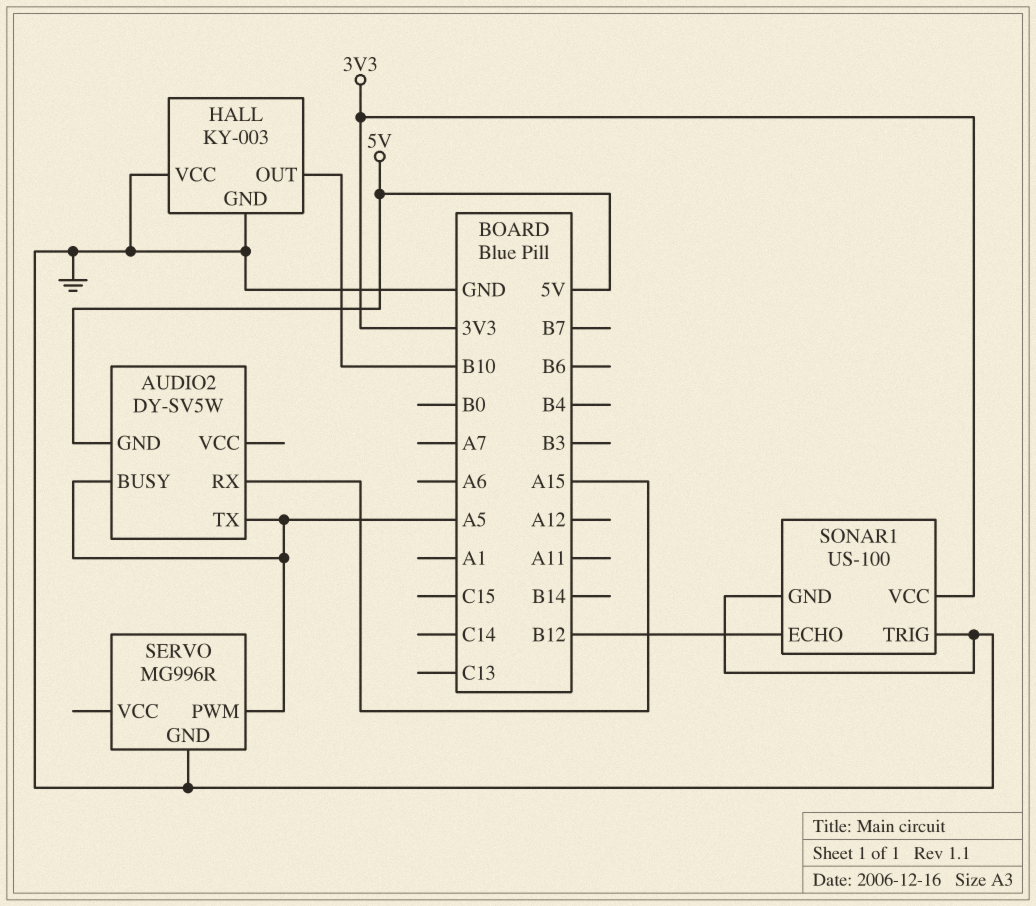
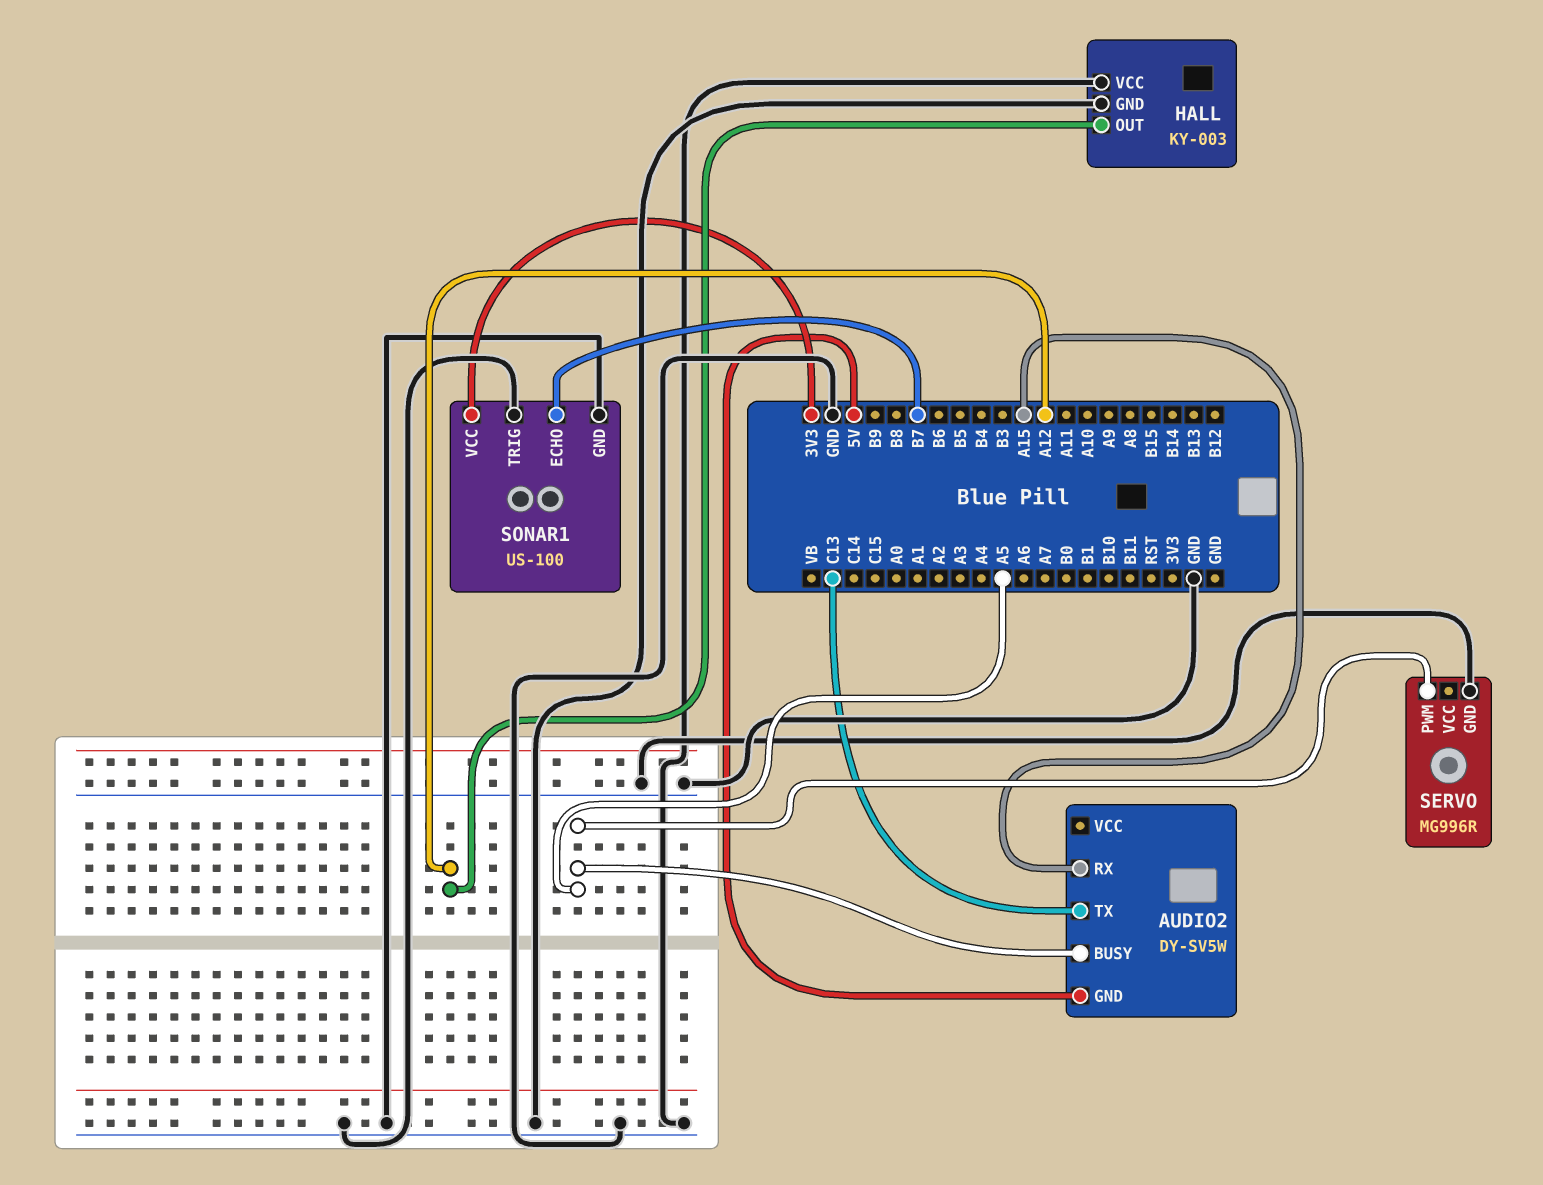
AUDIO2 pin TX: A5 -> C13
HALL pin OUT: B10 -> A12
SONAR1 pin ECHO: B12 -> B7

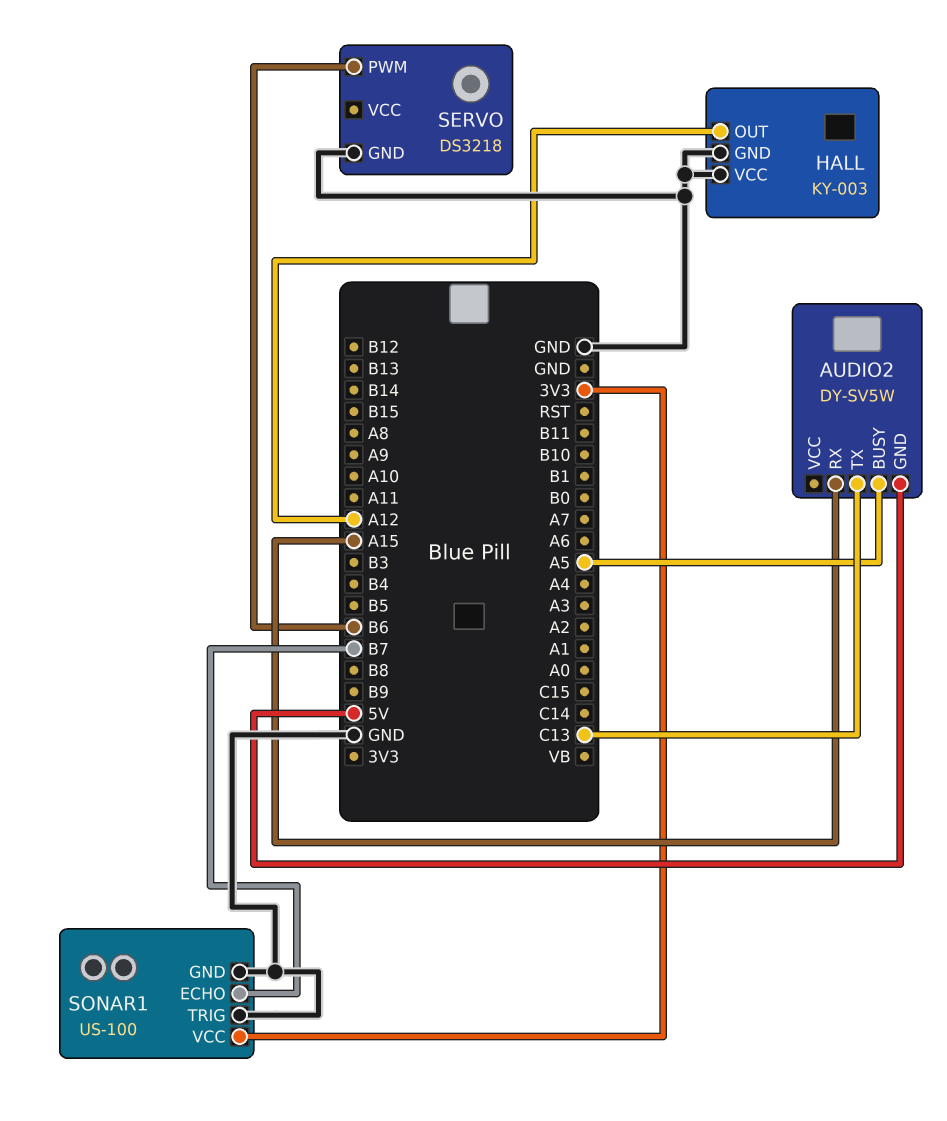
SERVO: MG996R -> DS3218
SERVO pin PWM: A5 -> B6

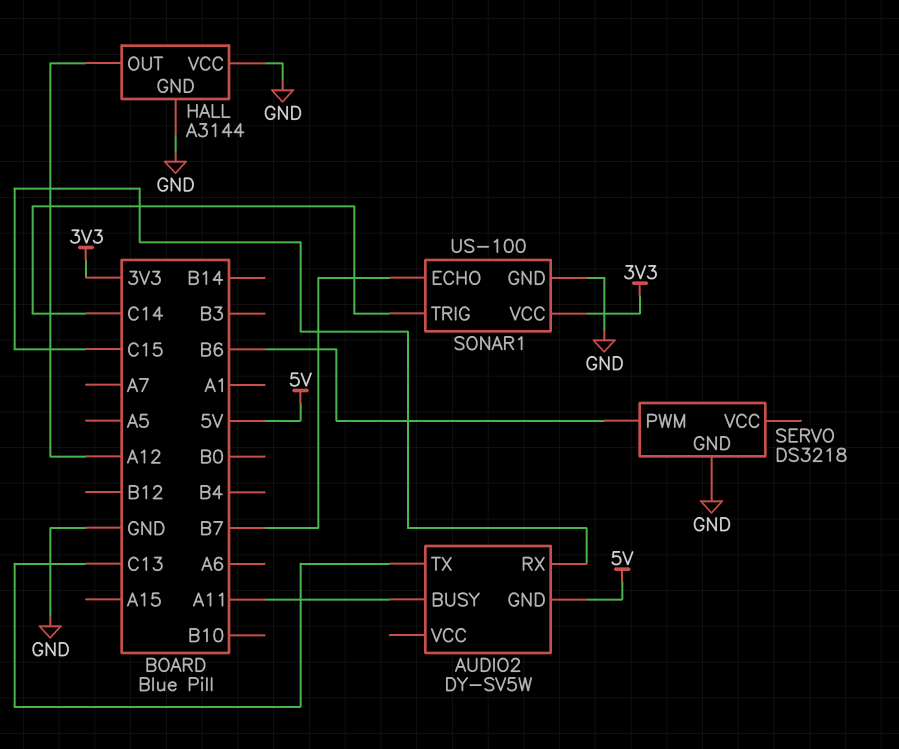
AUDIO2 pin BUSY: A5 -> A11
AUDIO2 pin RX: A15 -> C15
HALL: KY-003 -> A3144
SONAR1 pin TRIG: GND -> C14

